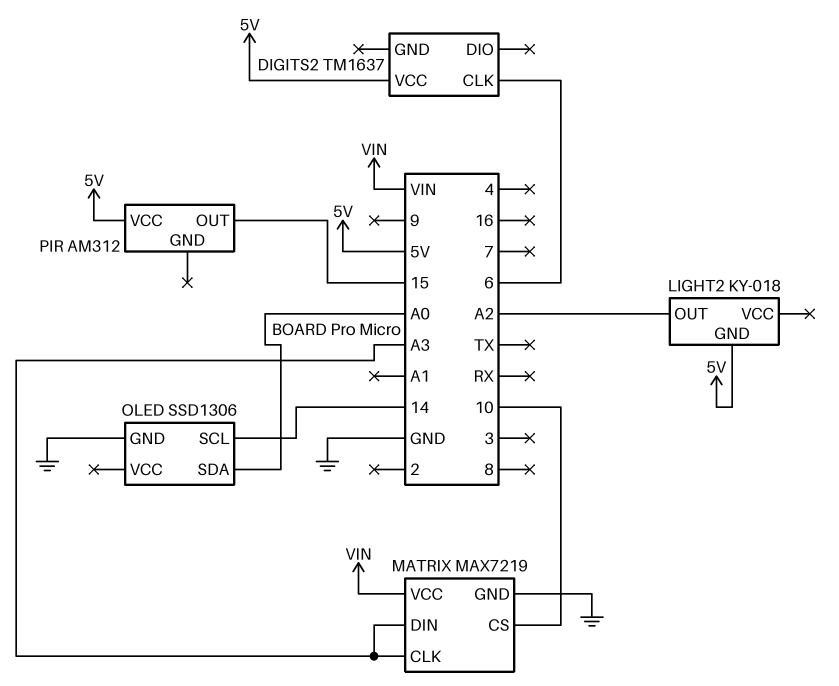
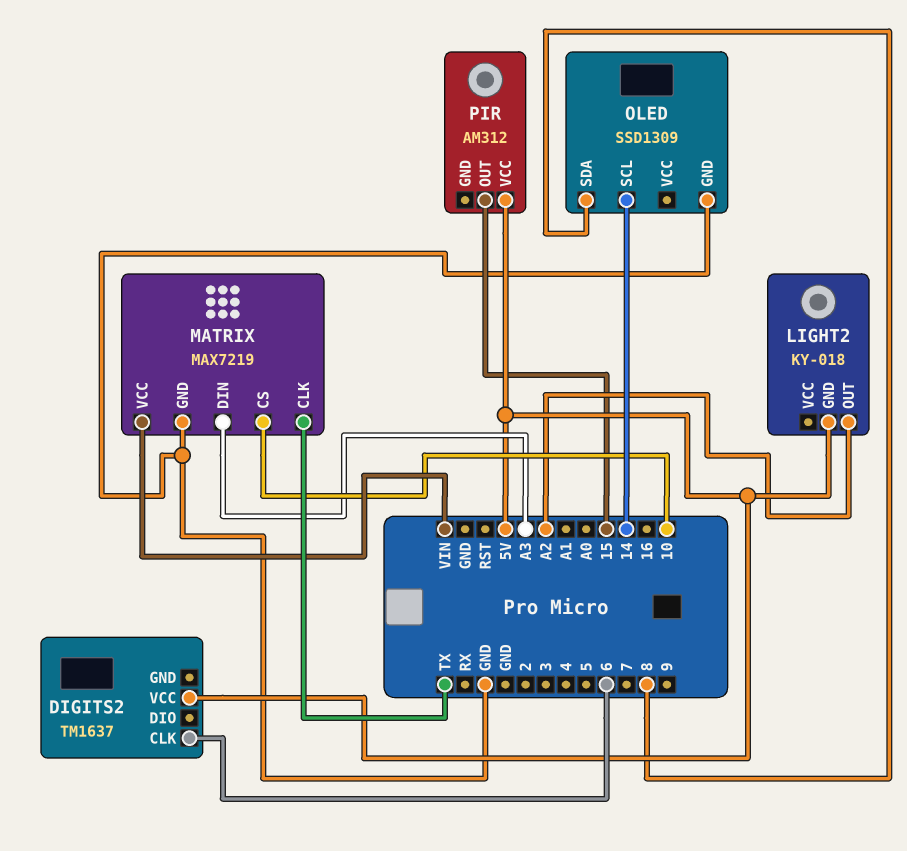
MATRIX pin CLK: A3 -> TX
OLED: SSD1306 -> SSD1309
OLED pin SDA: A0 -> 8

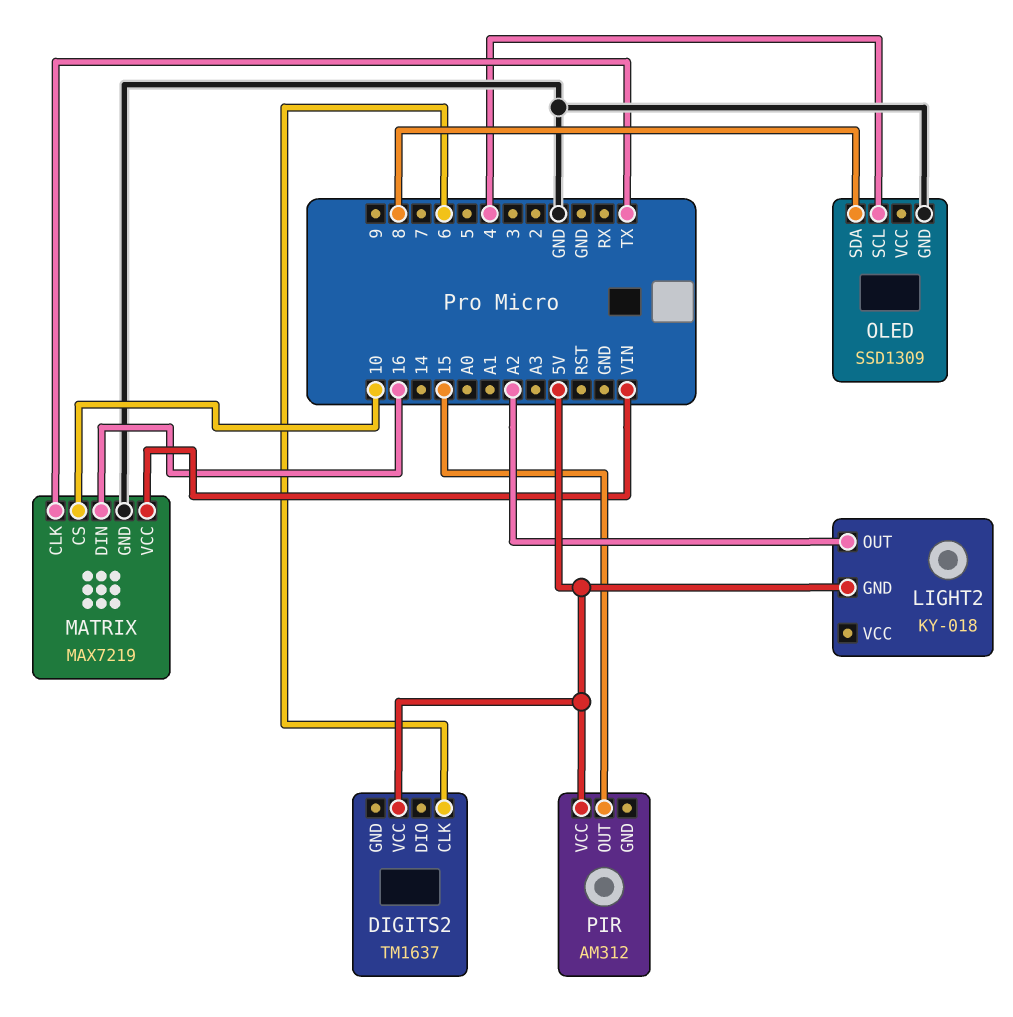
MATRIX pin DIN: A3 -> 16
OLED pin SCL: 14 -> 4

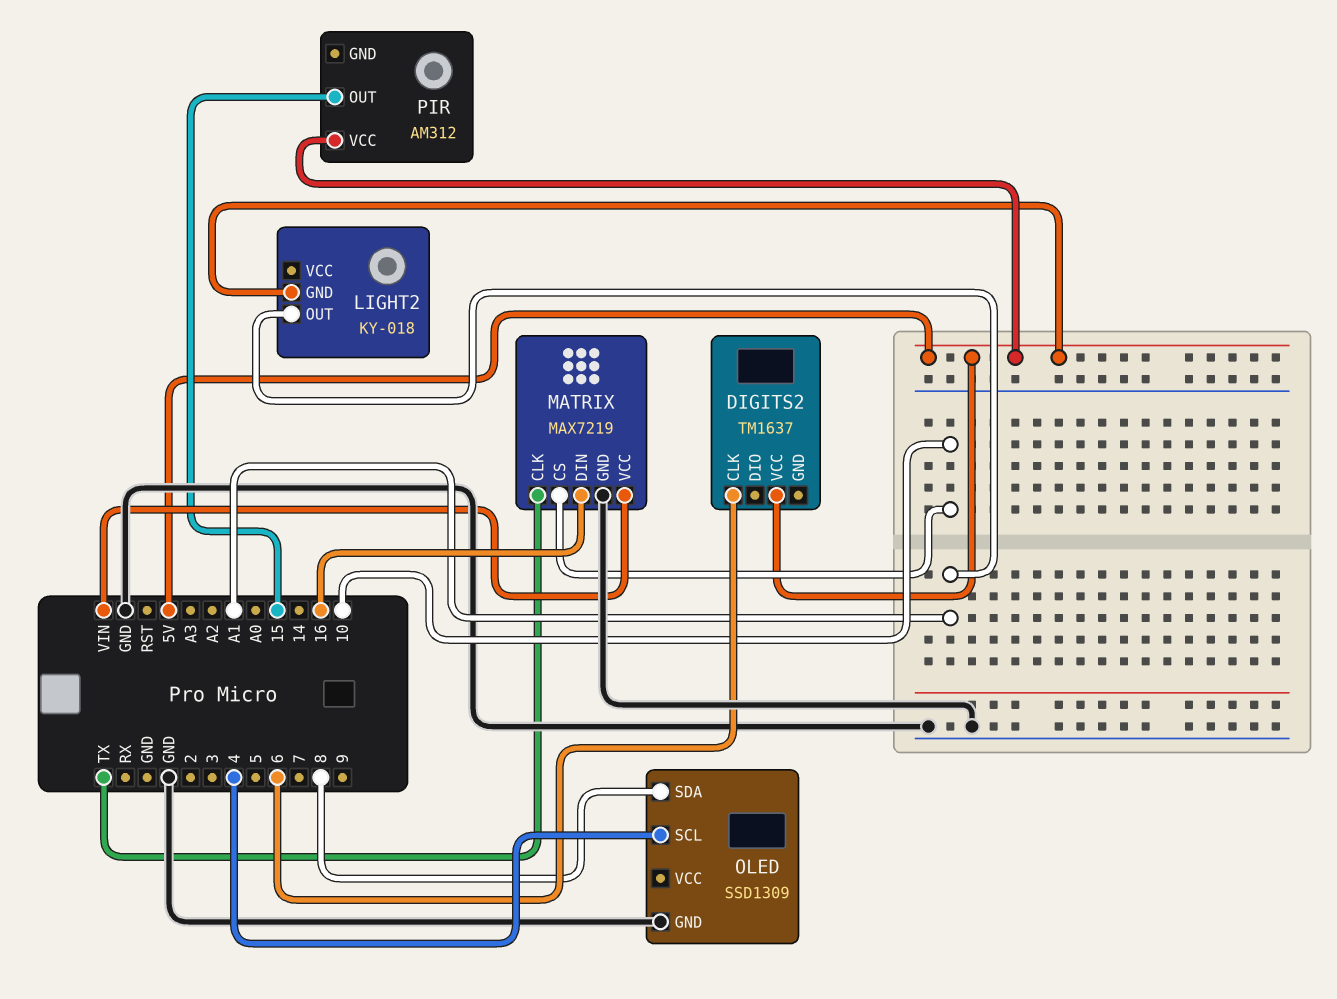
LIGHT2 pin OUT: A2 -> A1

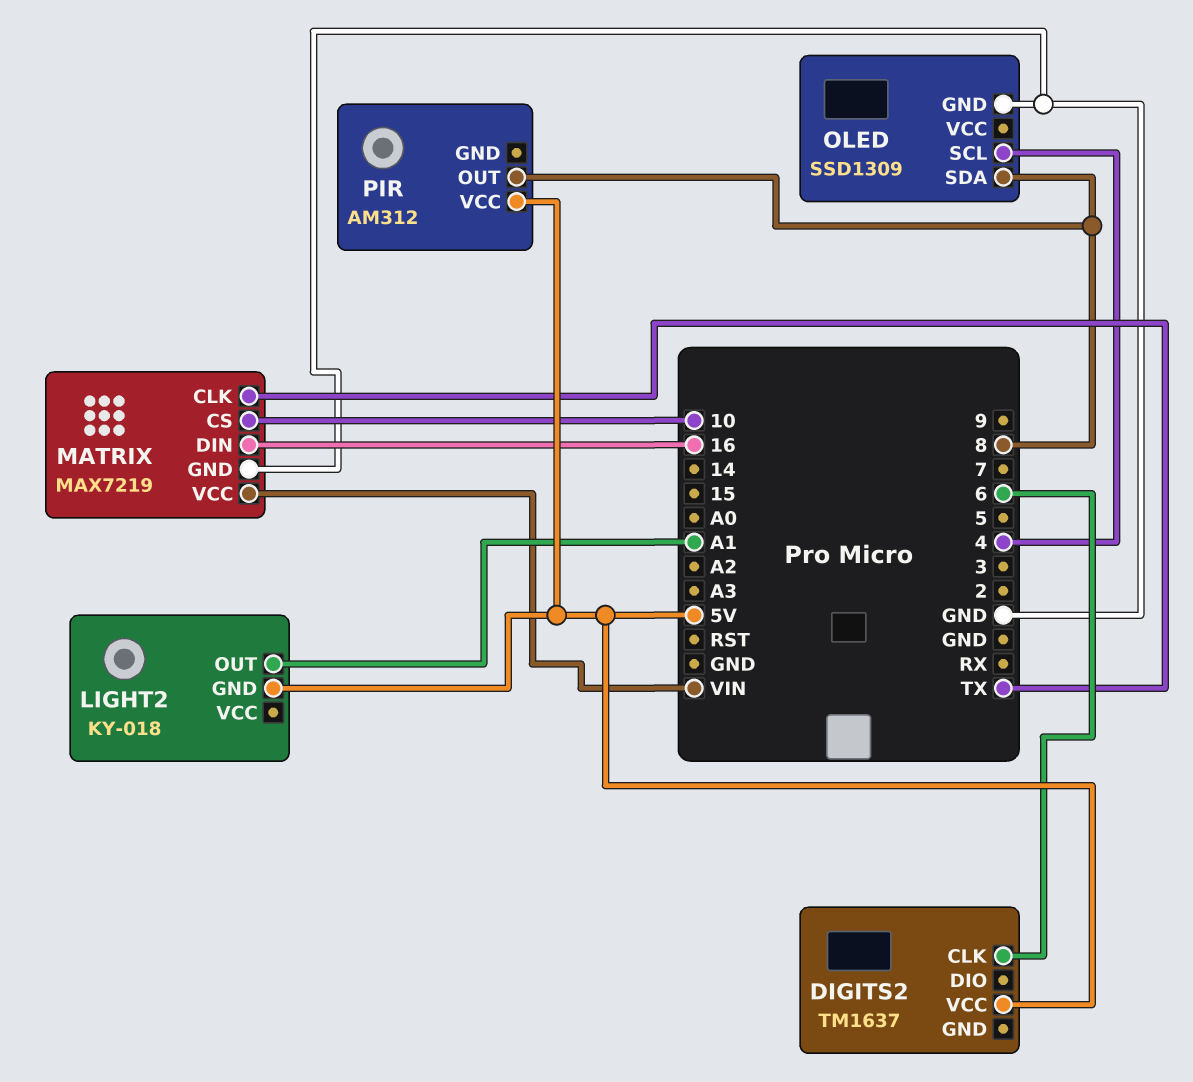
PIR pin OUT: 15 -> 8

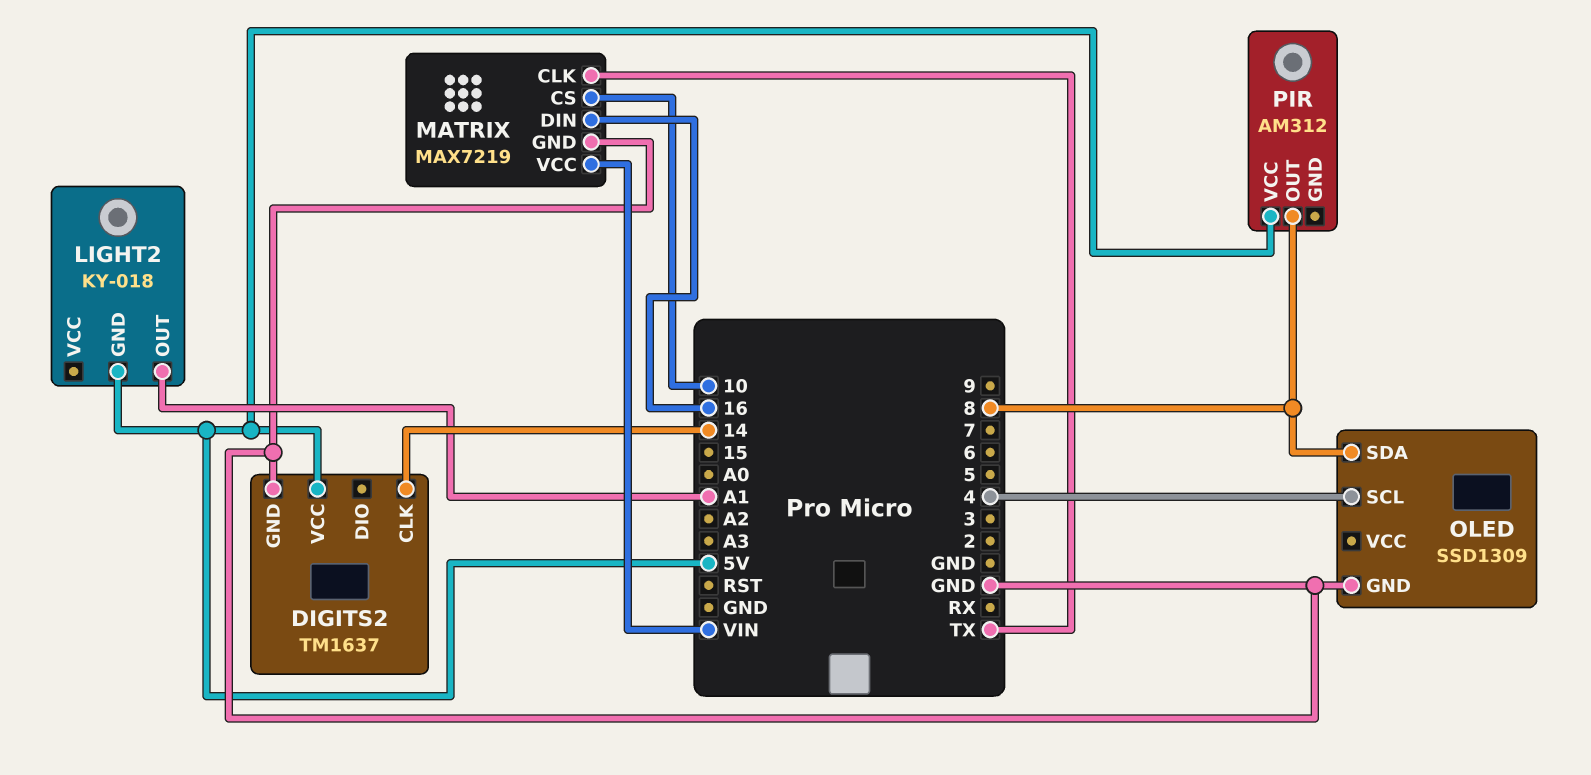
DIGITS2 pin CLK: 6 -> 14
DIGITS2 pin GND: none -> GND

